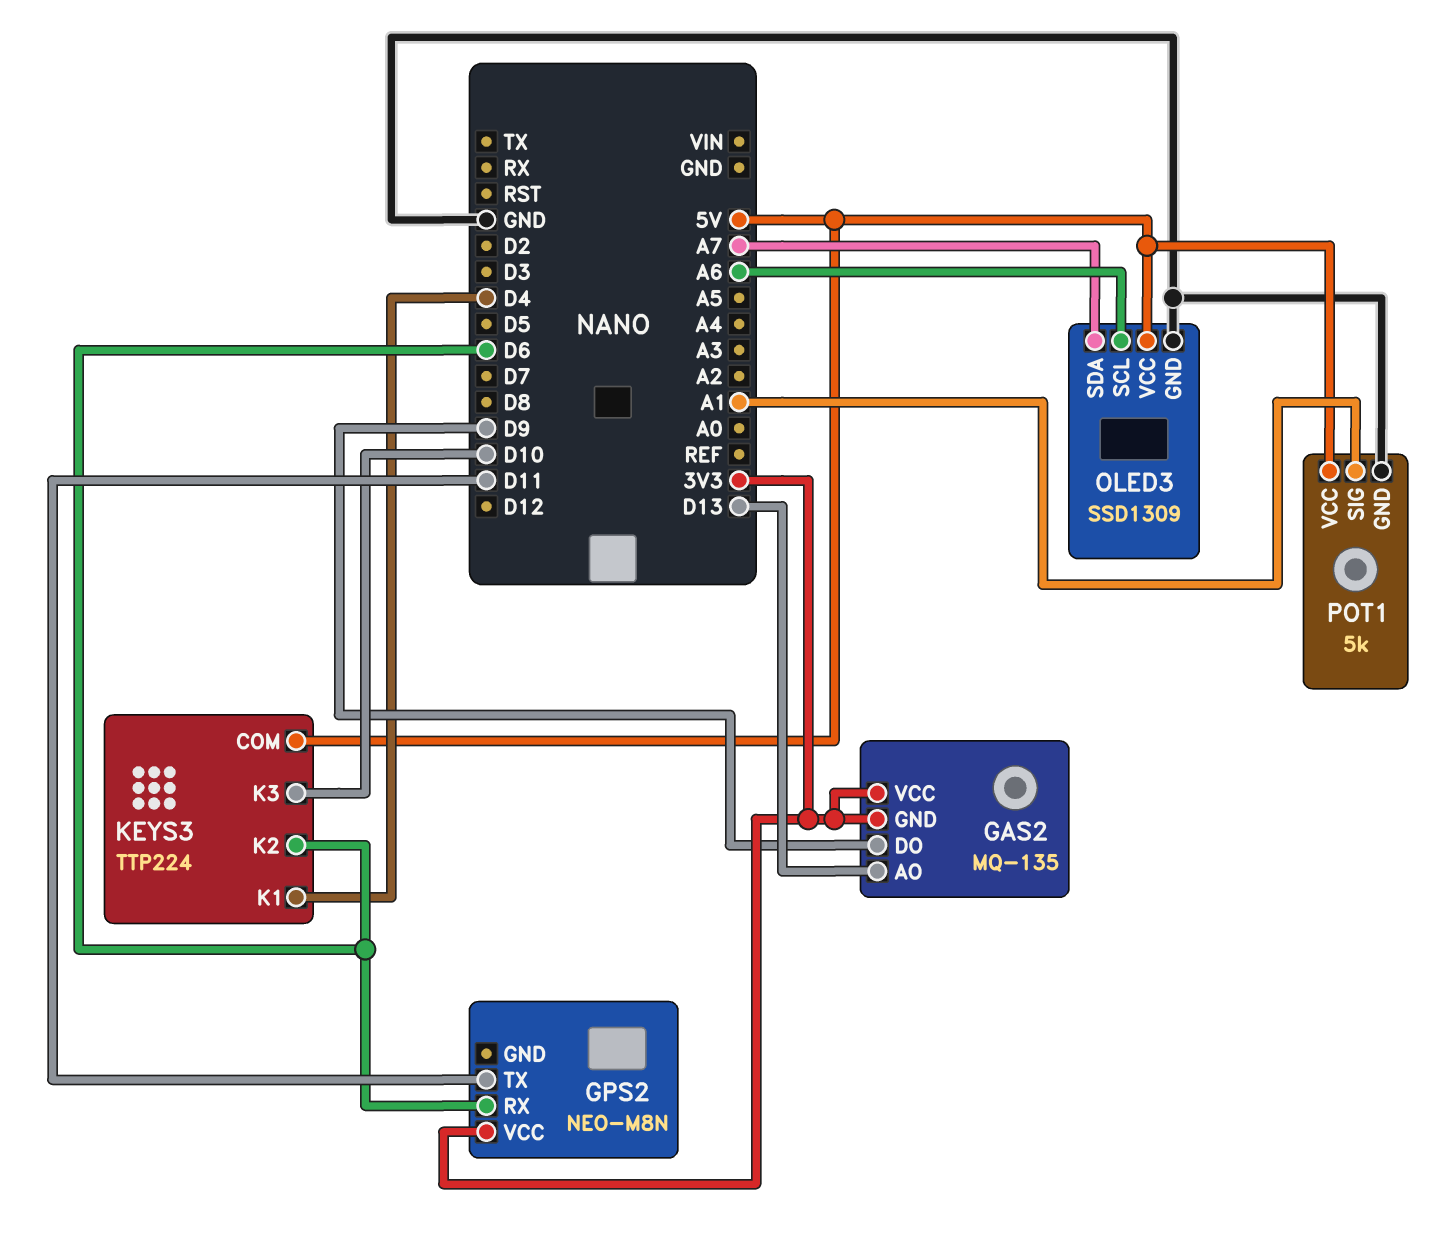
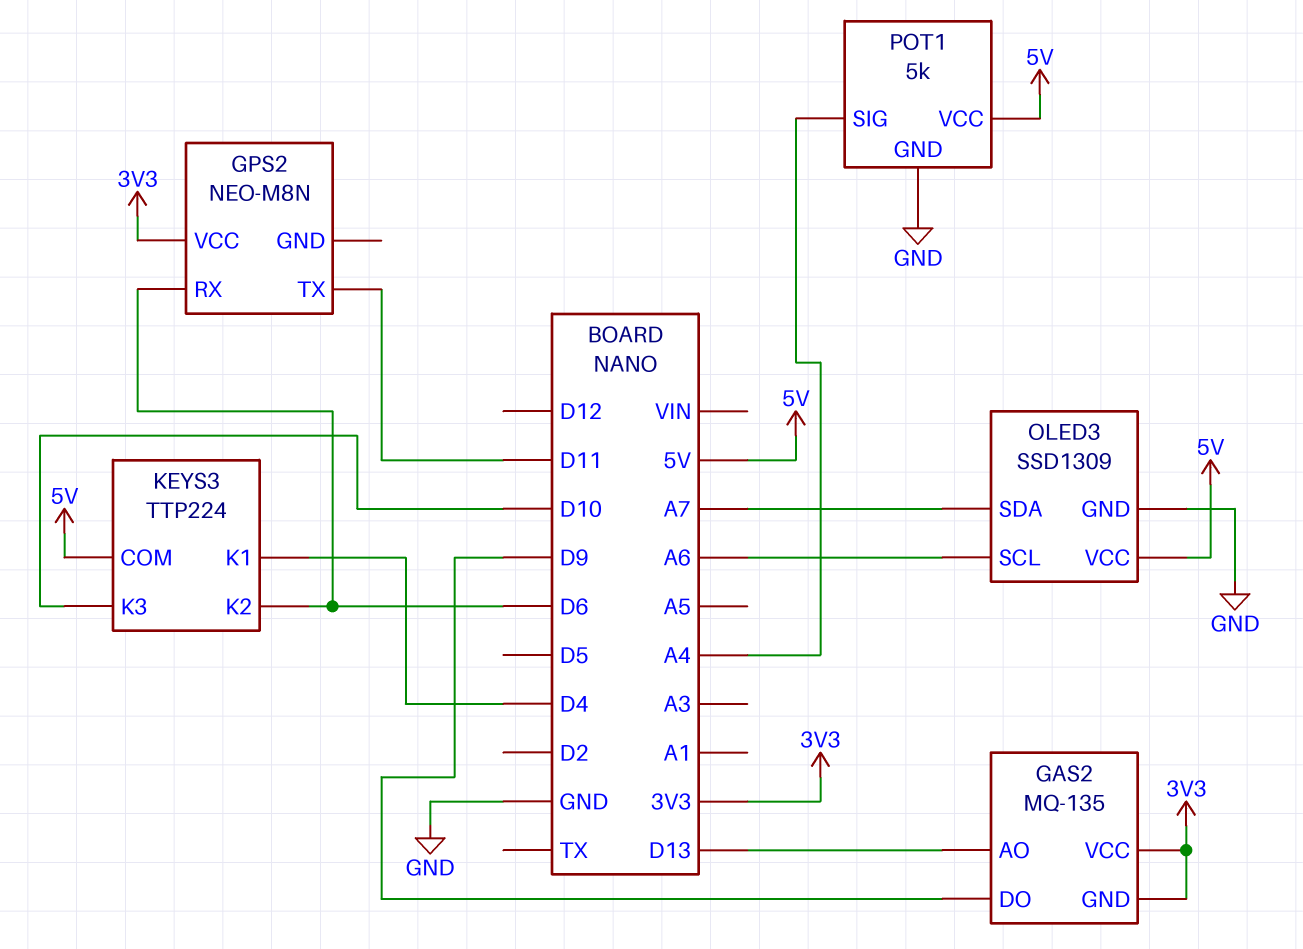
POT1 pin SIG: A1 -> A4

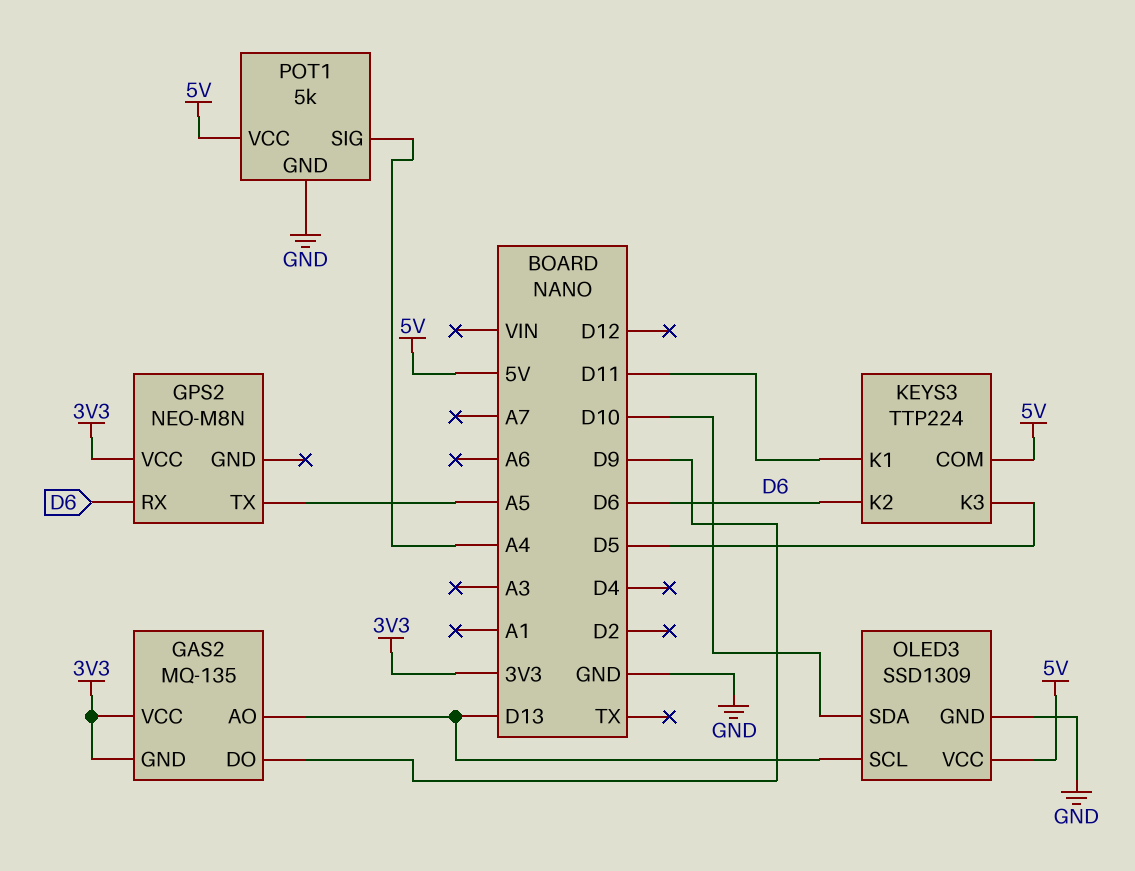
GPS2 pin TX: D11 -> A5
KEYS3 pin K1: D4 -> D11
KEYS3 pin K3: D10 -> D5
OLED3 pin SCL: A6 -> D13
OLED3 pin SDA: A7 -> D10

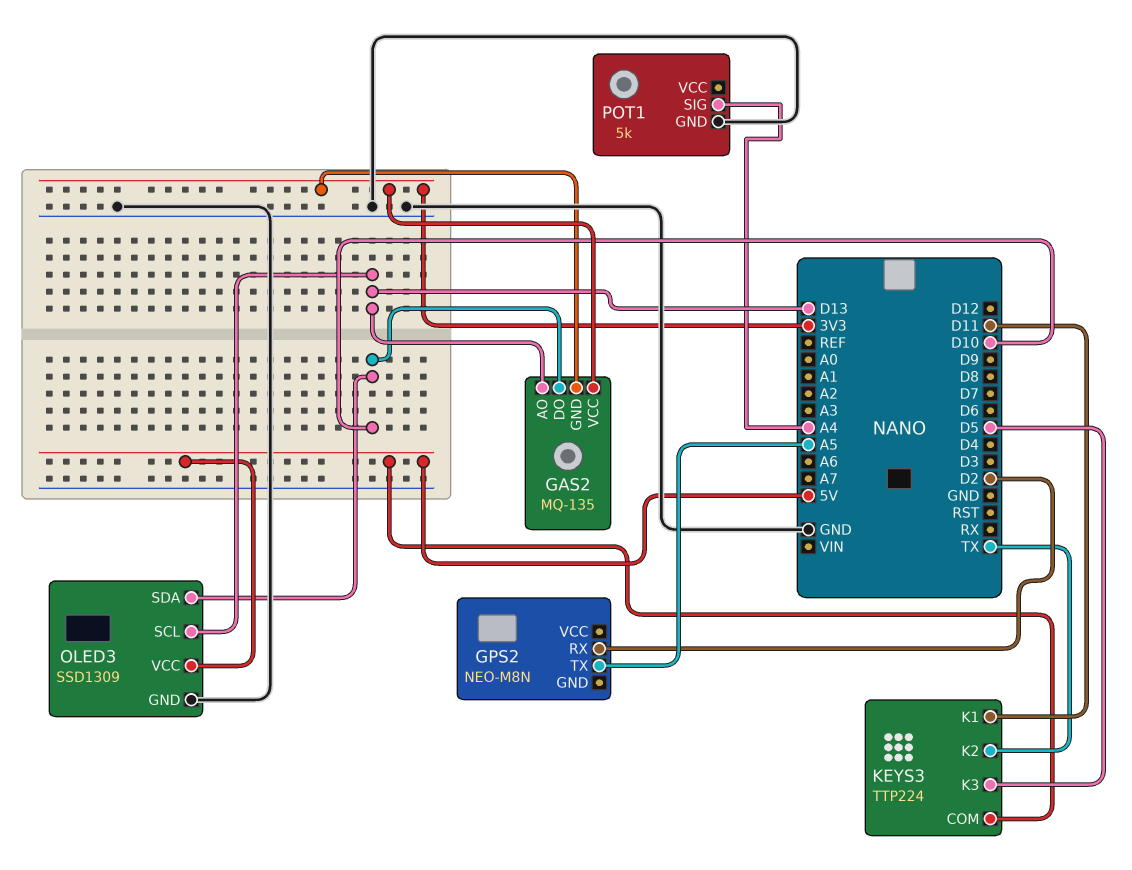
GAS2 pin DO: D9 -> D10
GPS2 pin RX: D6 -> D2
GPS2 pin VCC: 3V3 -> none
KEYS3 pin K2: D6 -> TX
POT1 pin VCC: 5V -> none

